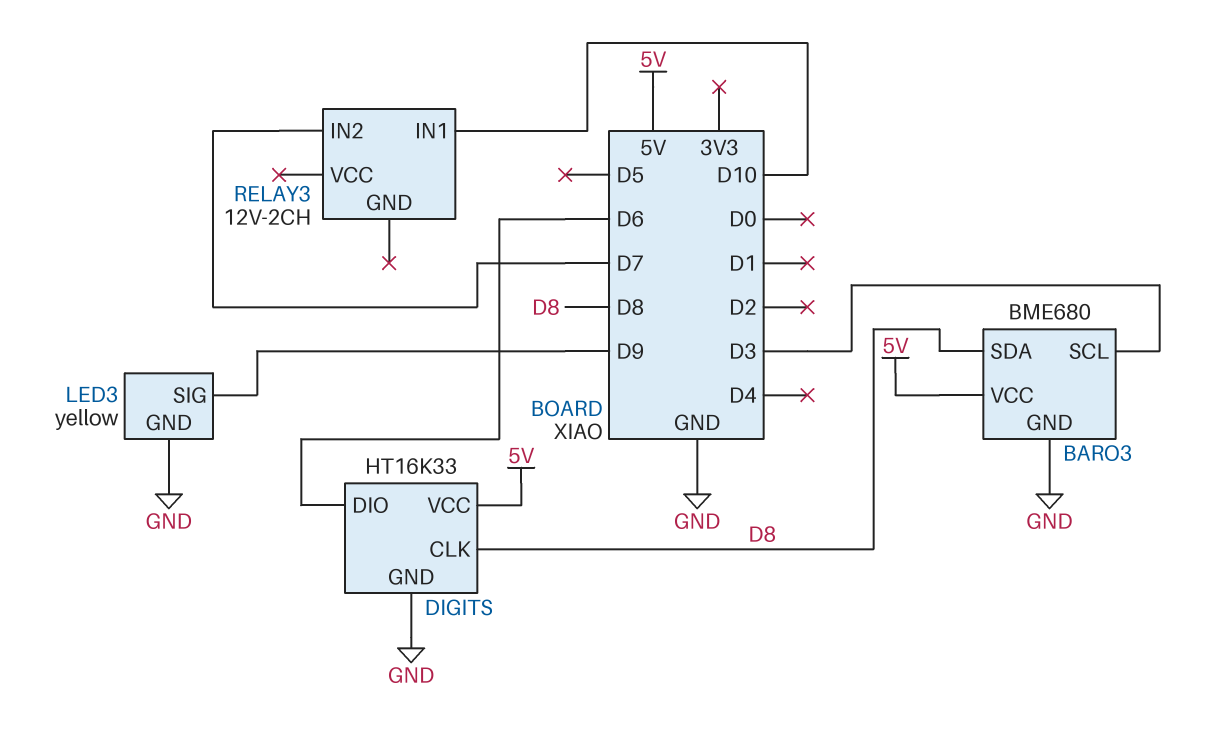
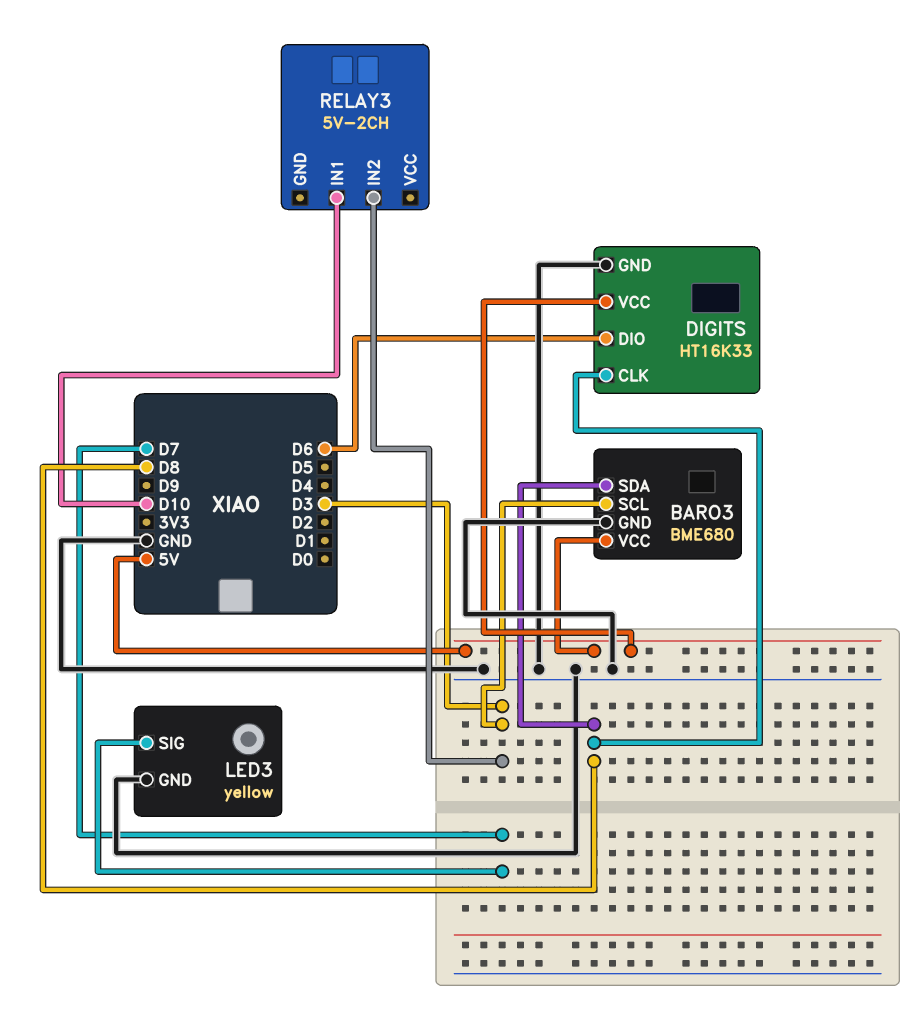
LED3 pin SIG: D9 -> D7
RELAY3: 12V-2CH -> 5V-2CH
RELAY3 pin IN2: D7 -> D3

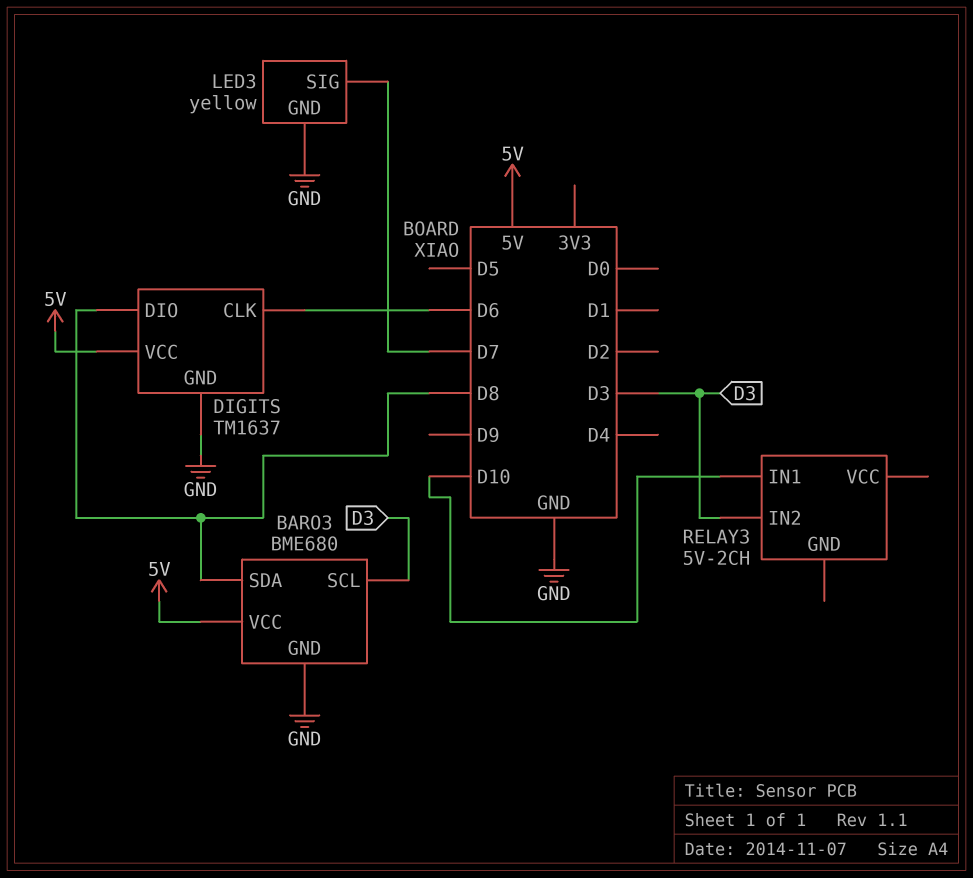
DIGITS: HT16K33 -> TM1637
DIGITS pin CLK: D8 -> D6
DIGITS pin DIO: D6 -> D8

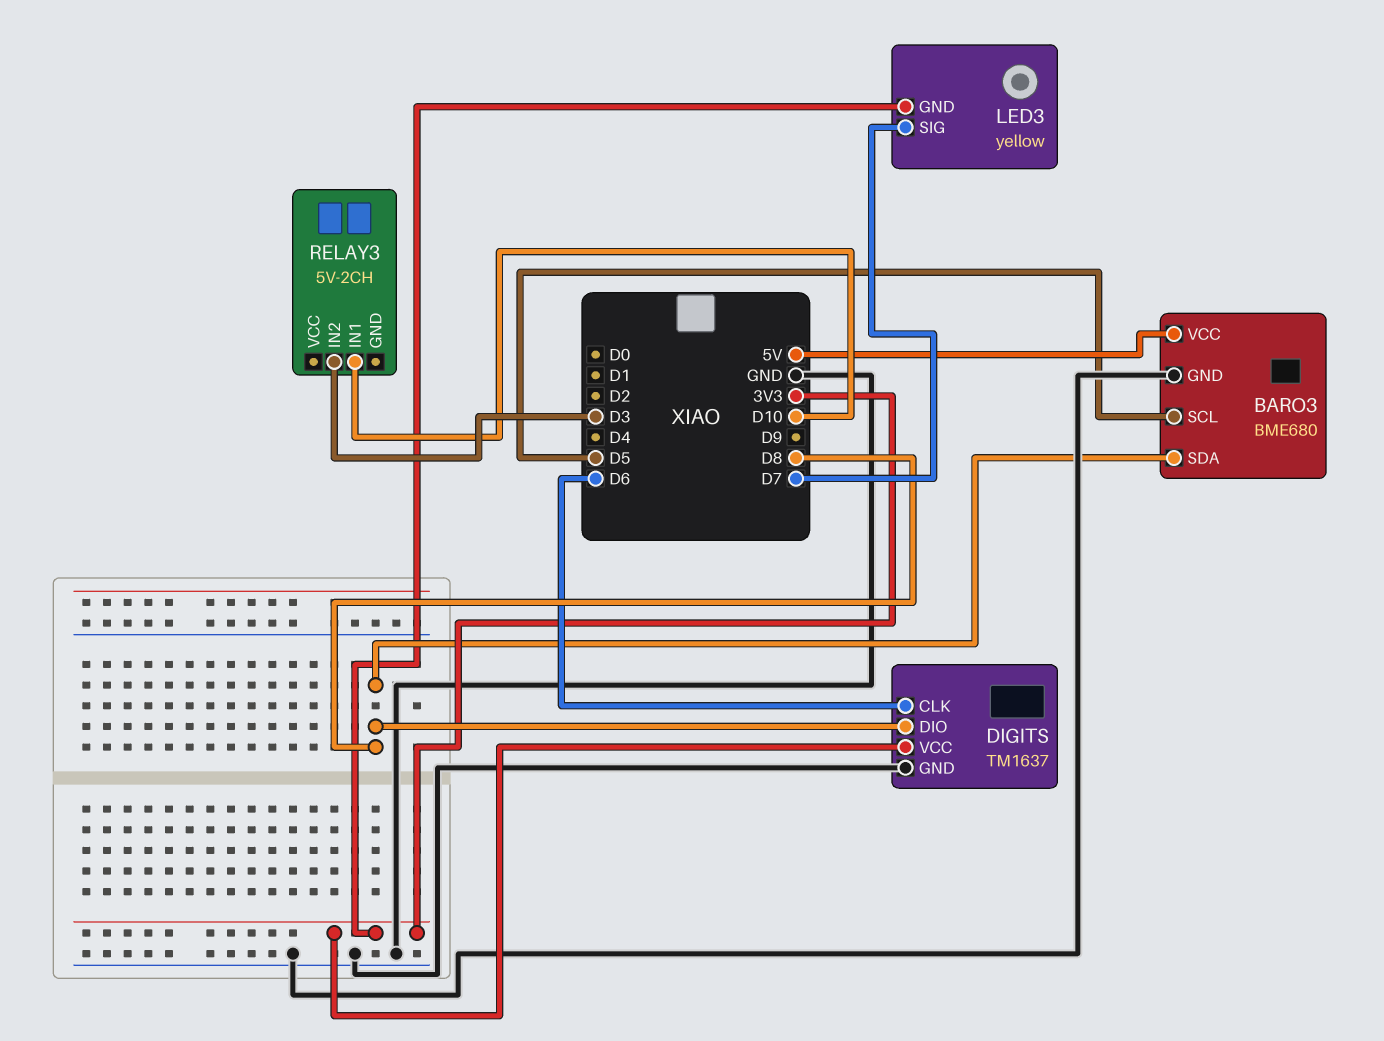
BARO3 pin SCL: D3 -> D5
DIGITS pin VCC: 5V -> 3V3
LED3 pin GND: GND -> 3V3

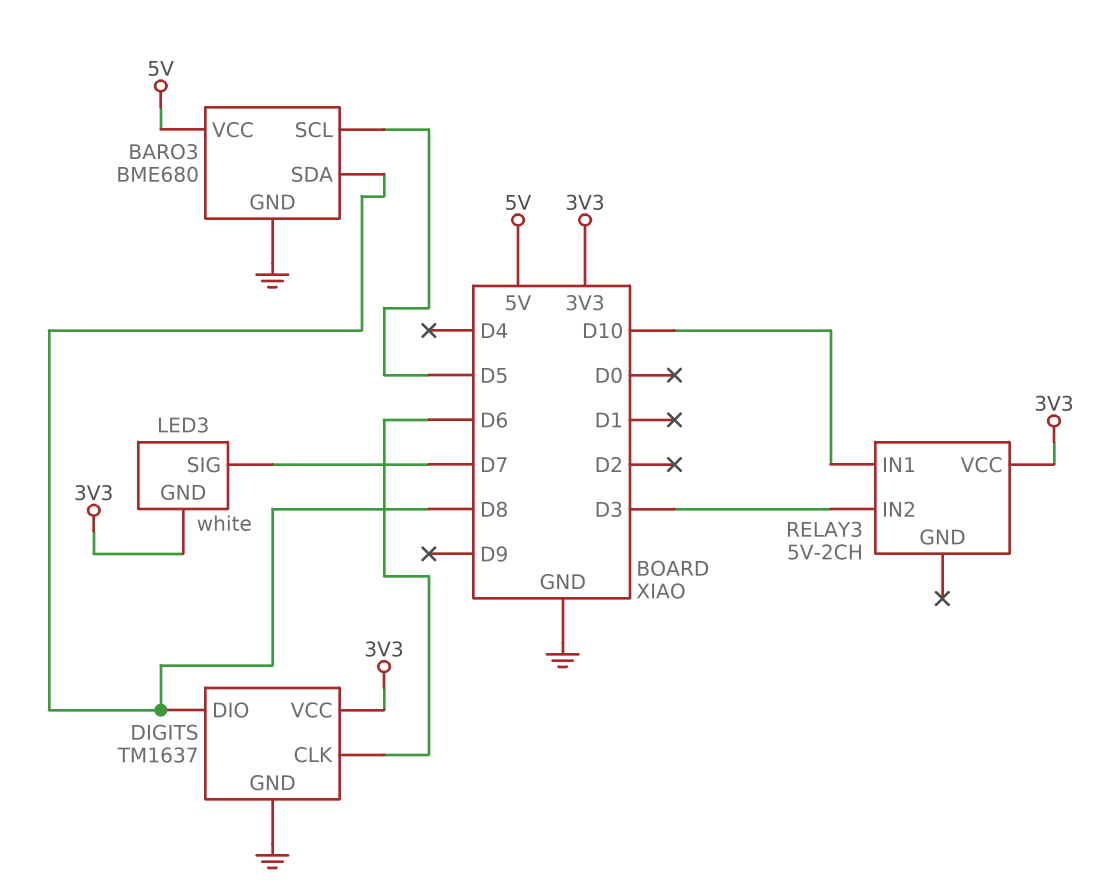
LED3: yellow -> white
RELAY3 pin VCC: none -> 3V3

